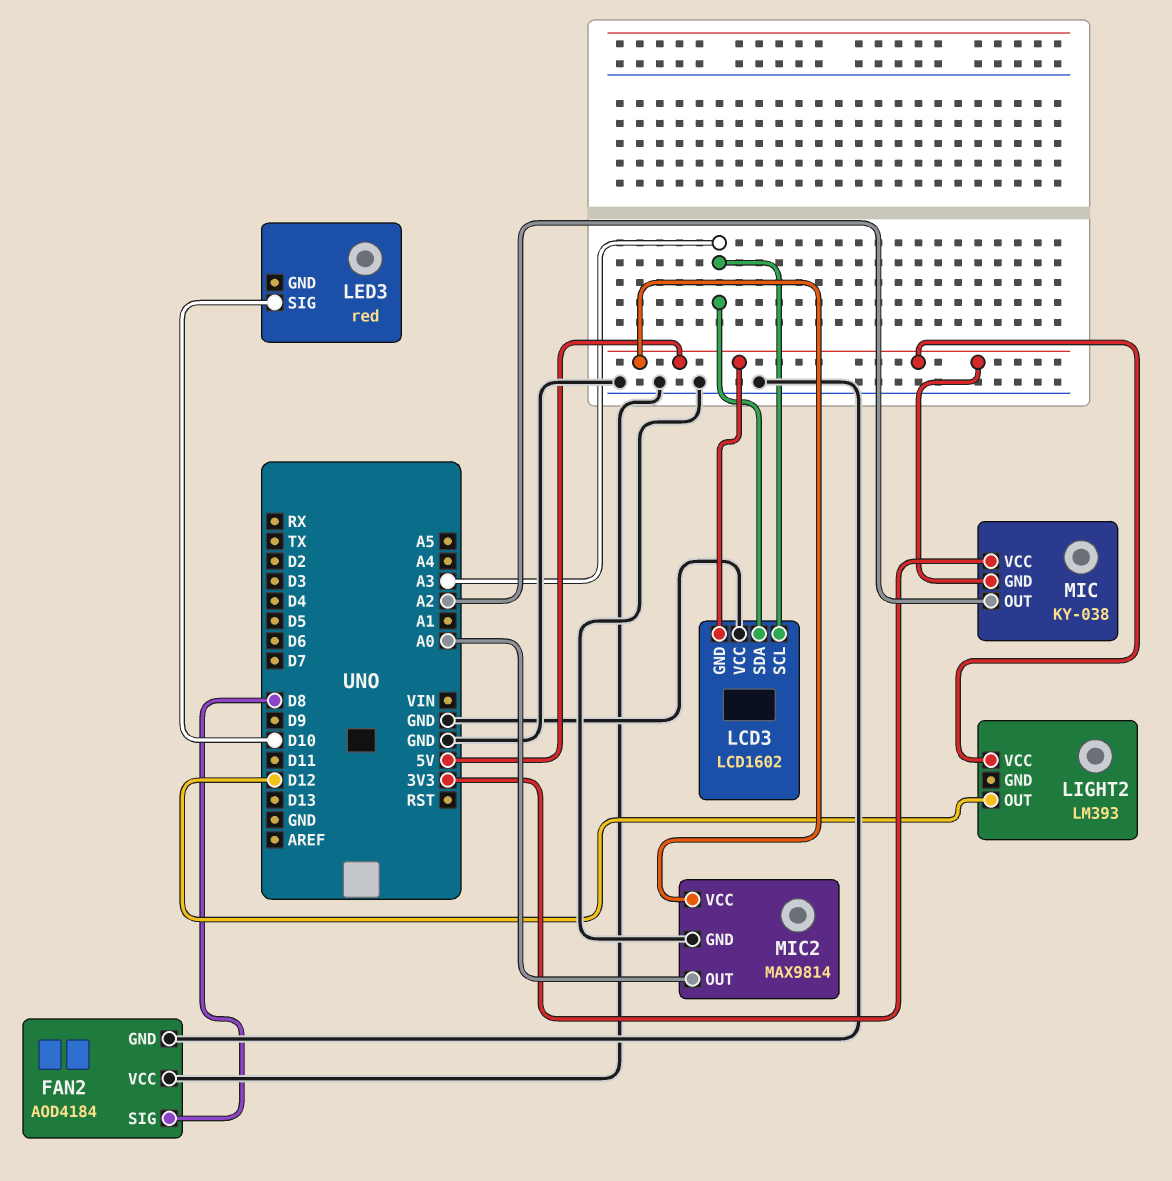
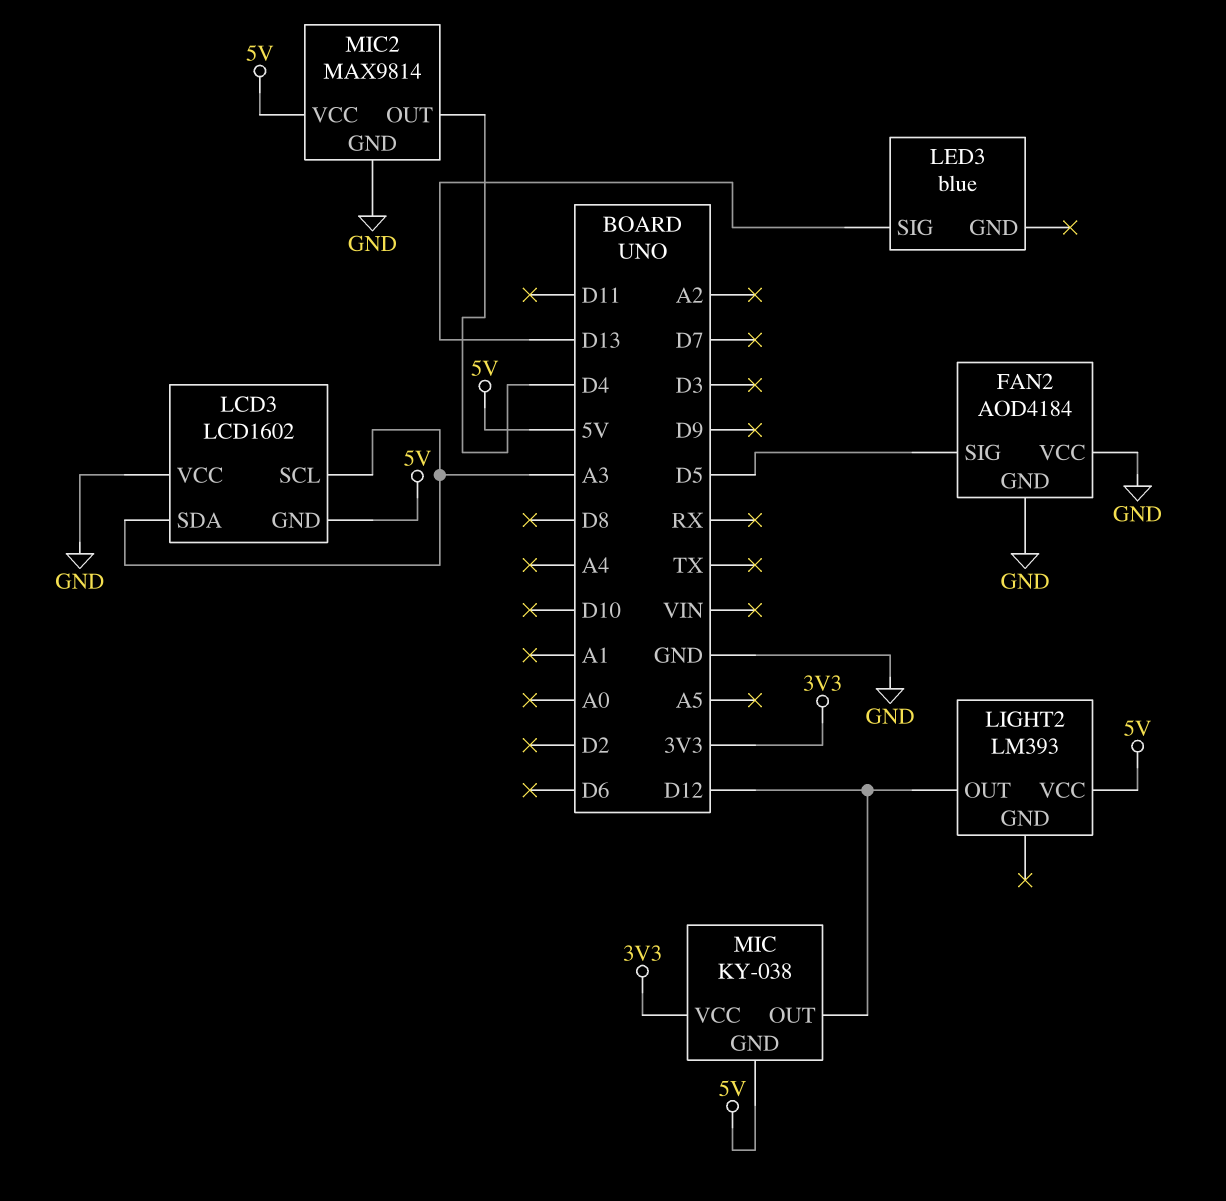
FAN2 pin SIG: D8 -> D5
LED3: red -> blue
LED3 pin SIG: D10 -> D13
MIC pin OUT: A2 -> D12
MIC2 pin OUT: A0 -> D4

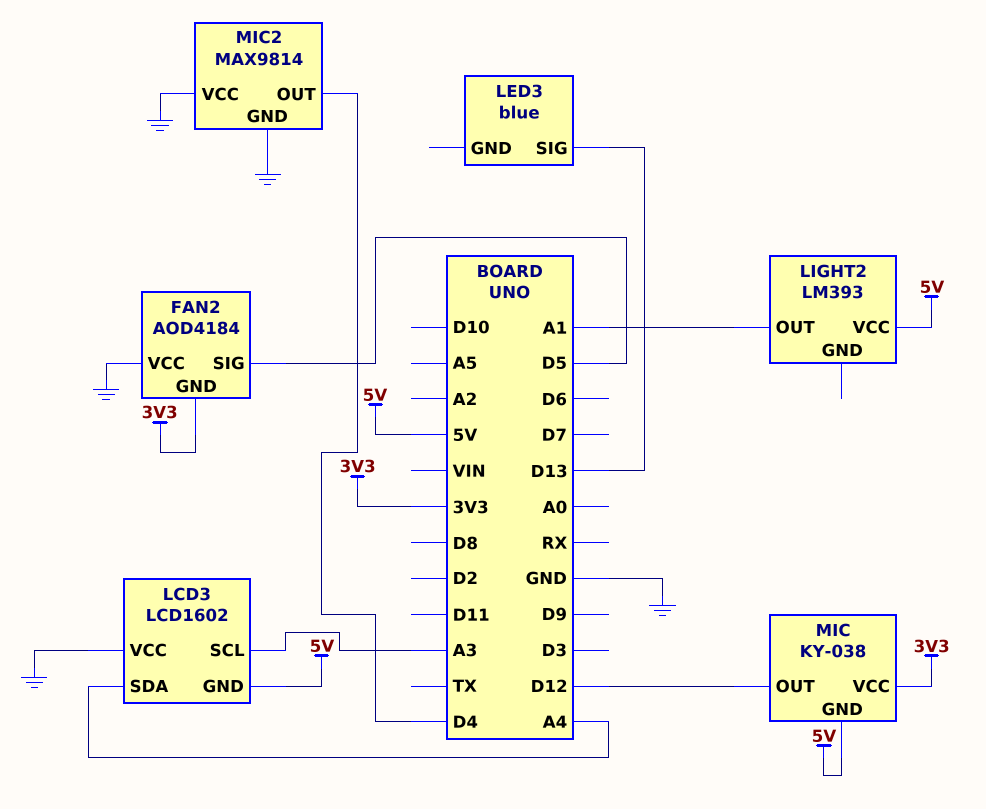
FAN2 pin GND: GND -> 3V3
LCD3 pin SDA: A3 -> A4
LIGHT2 pin OUT: D12 -> A1
MIC2 pin VCC: 5V -> GND

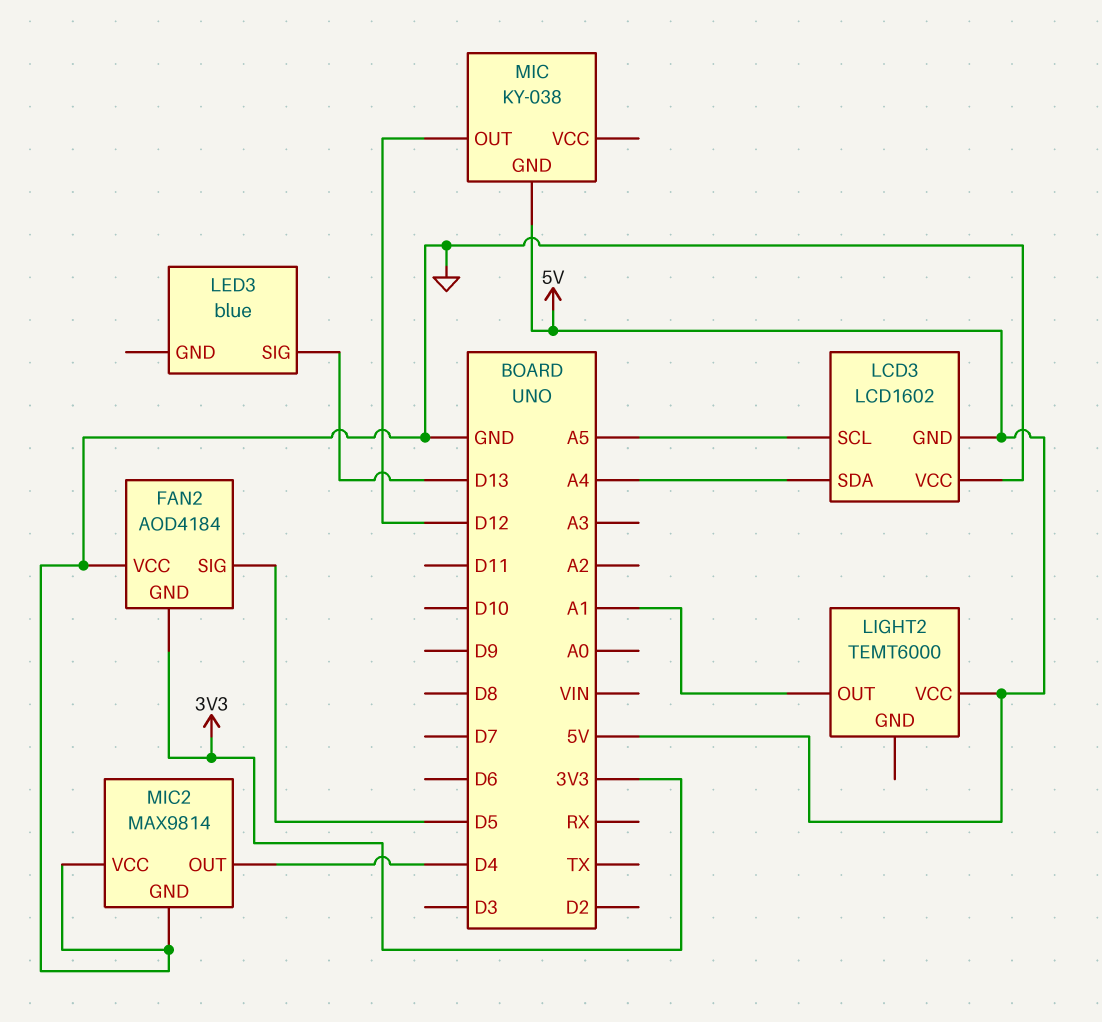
LCD3 pin SCL: A3 -> A5
LIGHT2: LM393 -> TEMT6000
MIC pin VCC: 3V3 -> none

